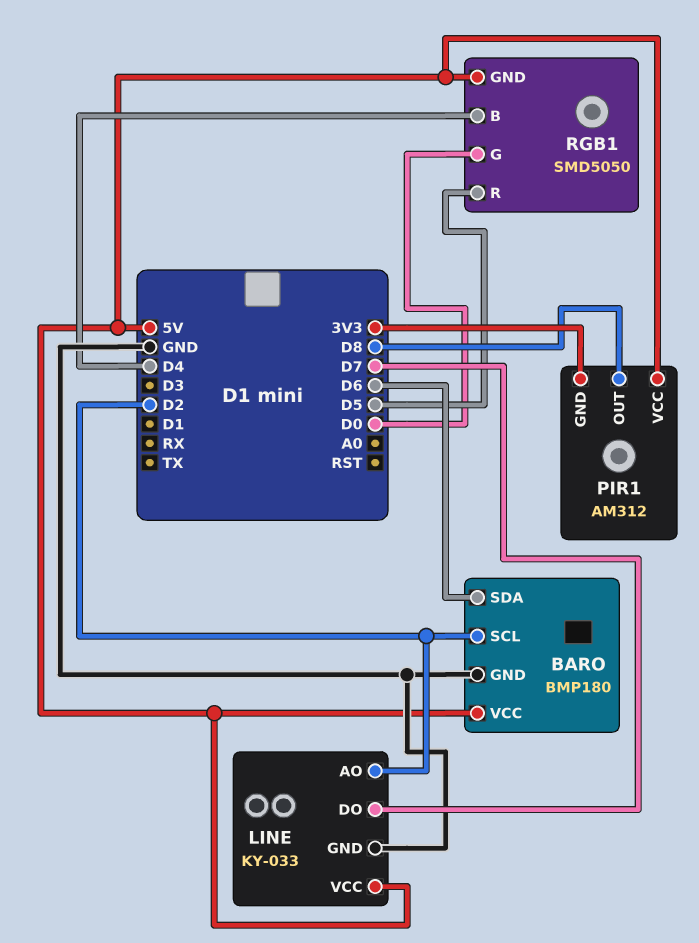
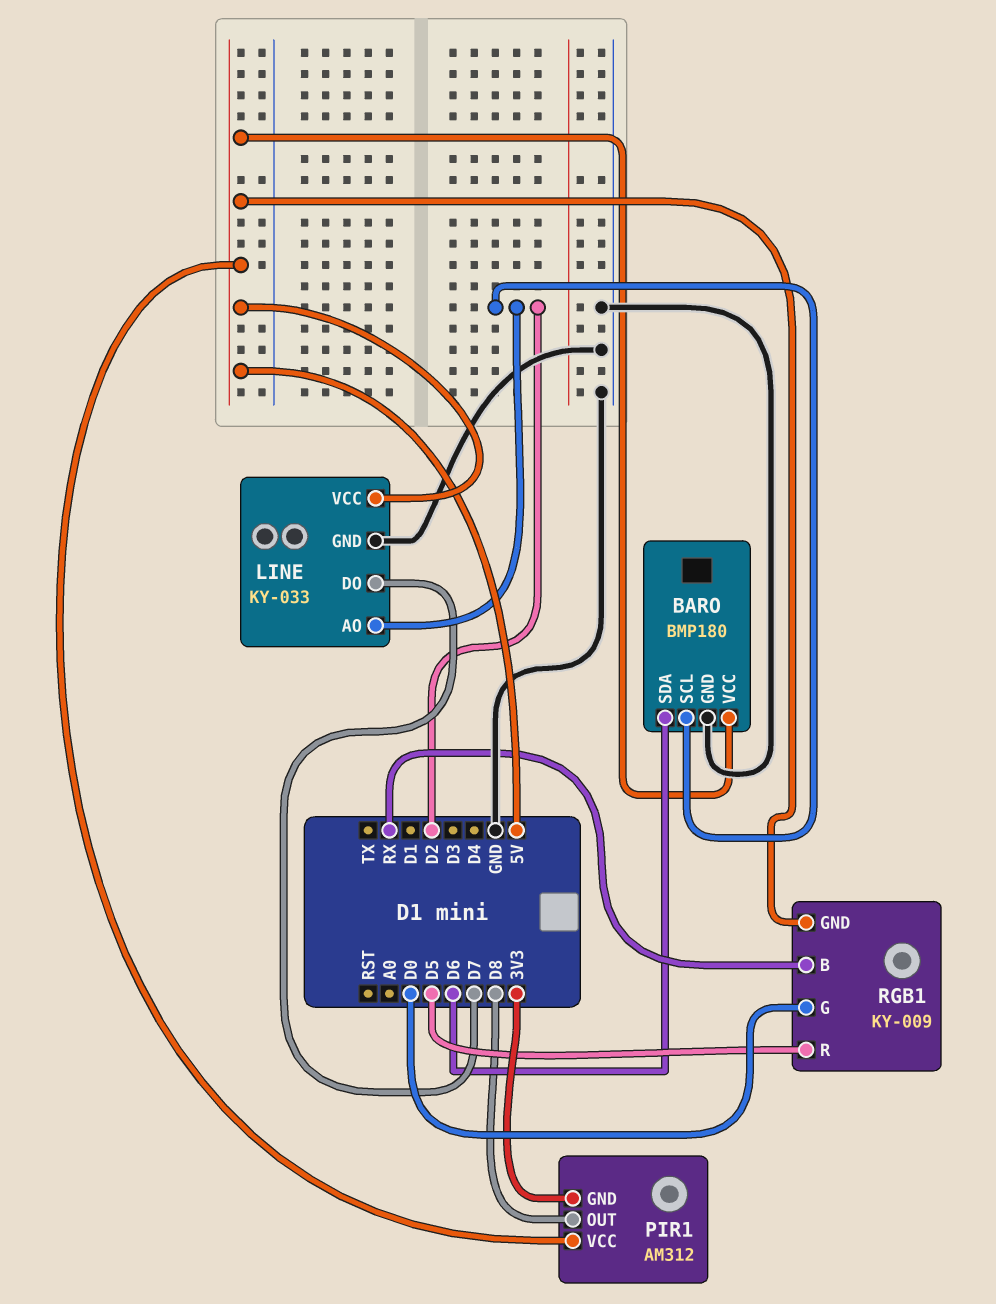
RGB1: SMD5050 -> KY-009
RGB1 pin B: D4 -> RX

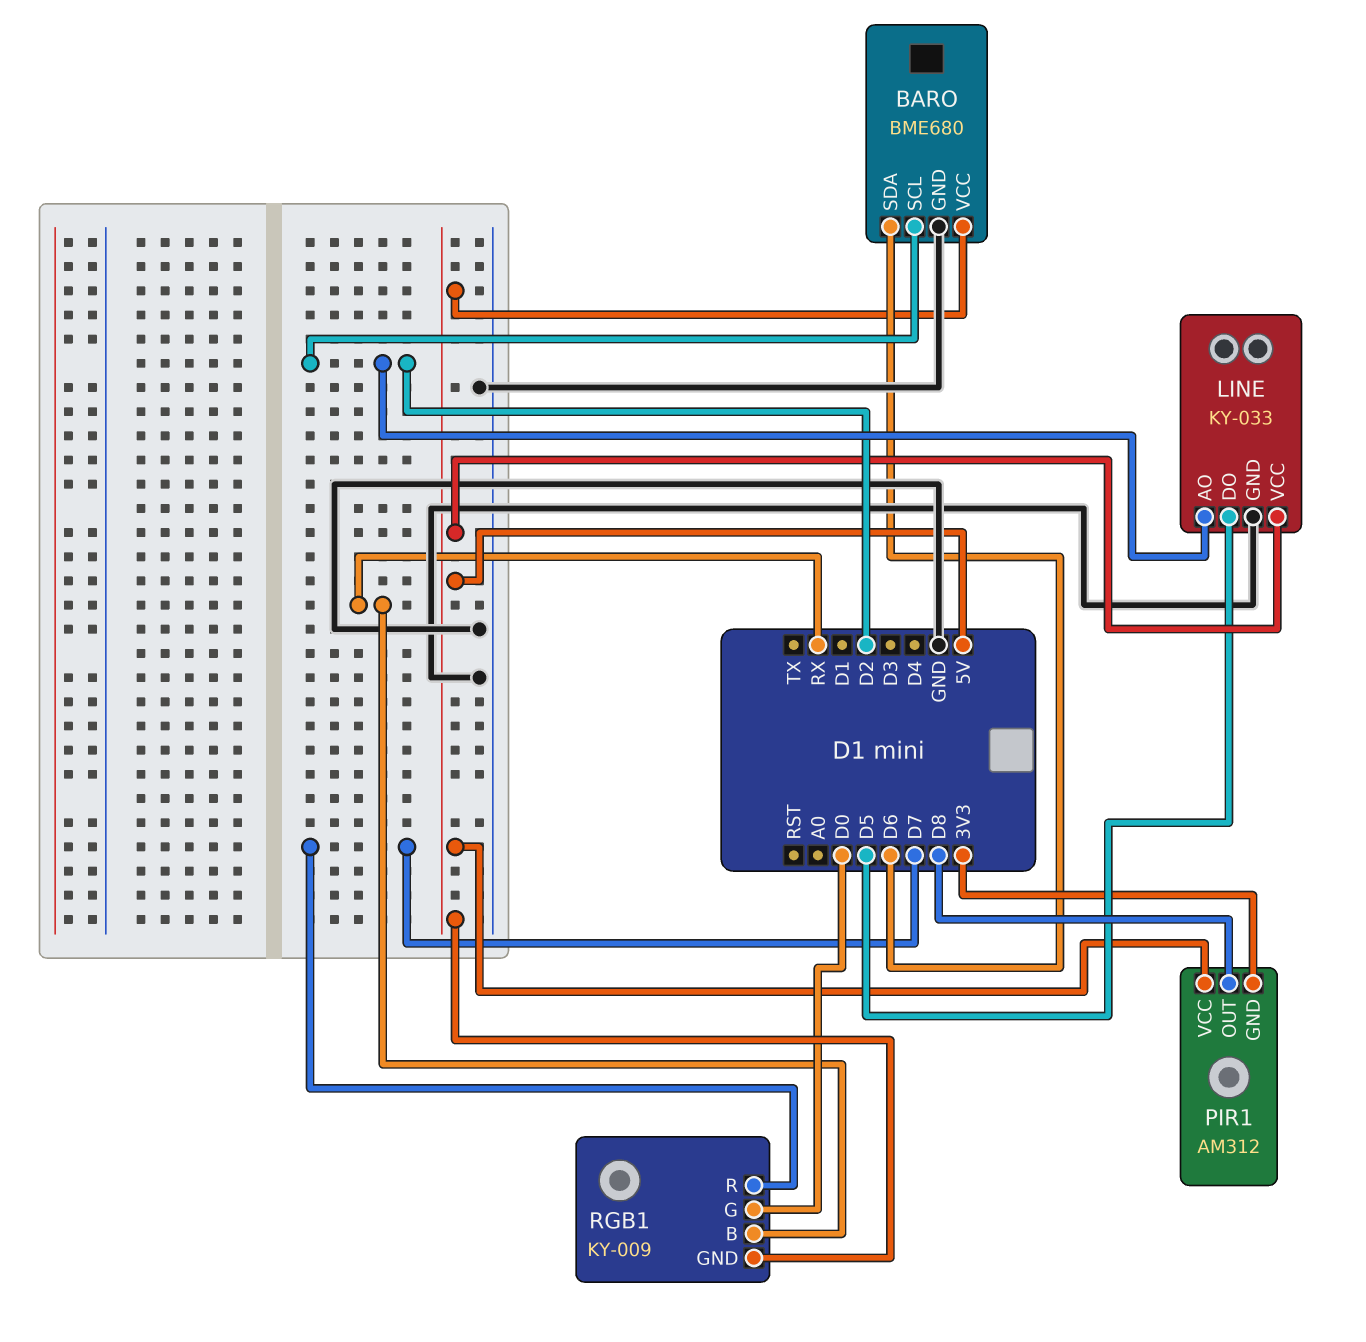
BARO: BMP180 -> BME680
LINE pin DO: D7 -> D5
RGB1 pin R: D5 -> D7

